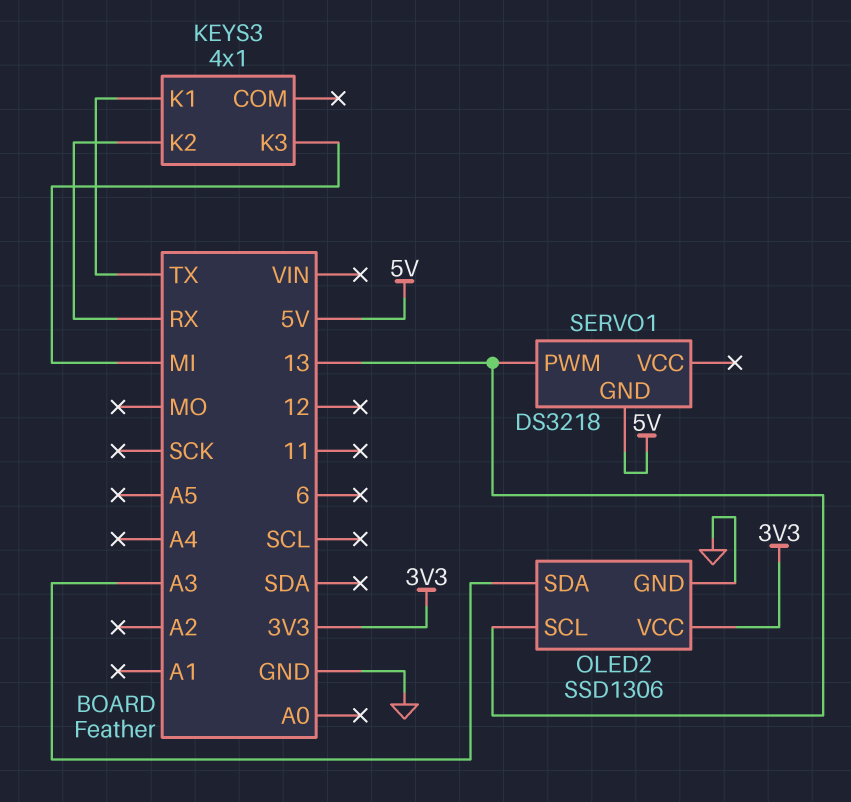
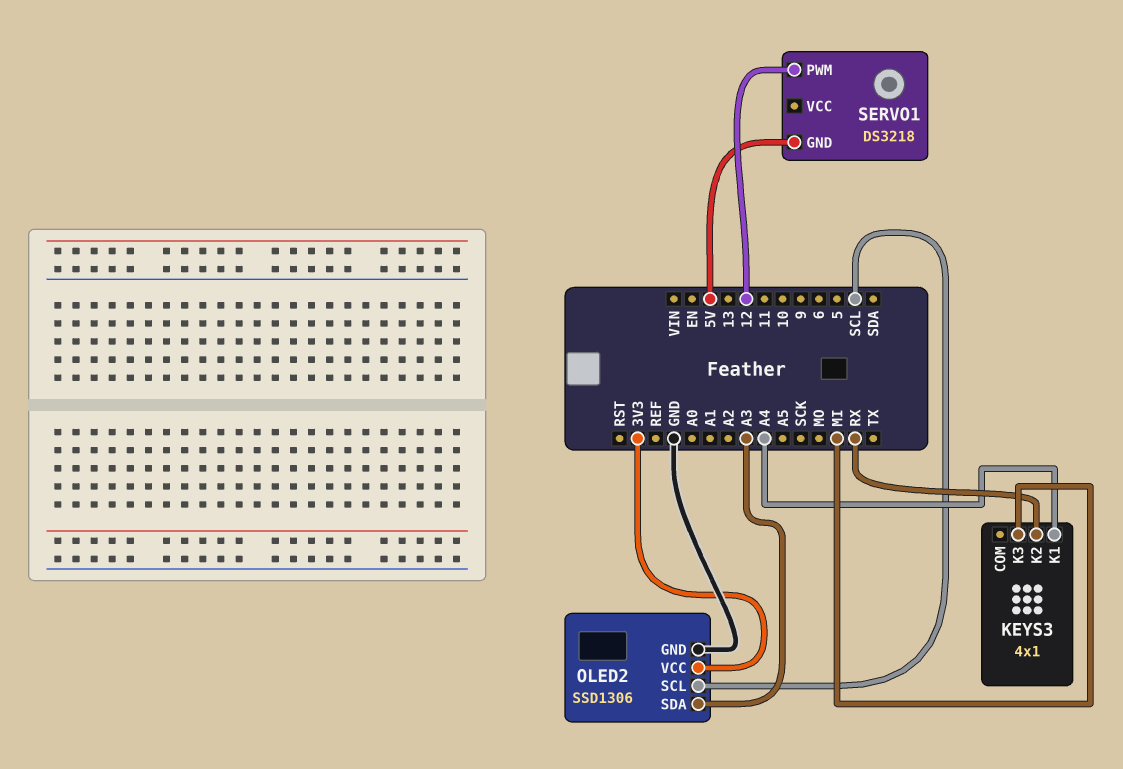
KEYS3 pin K1: TX -> A4
OLED2 pin SCL: 13 -> SCL
SERVO1 pin PWM: 13 -> 12

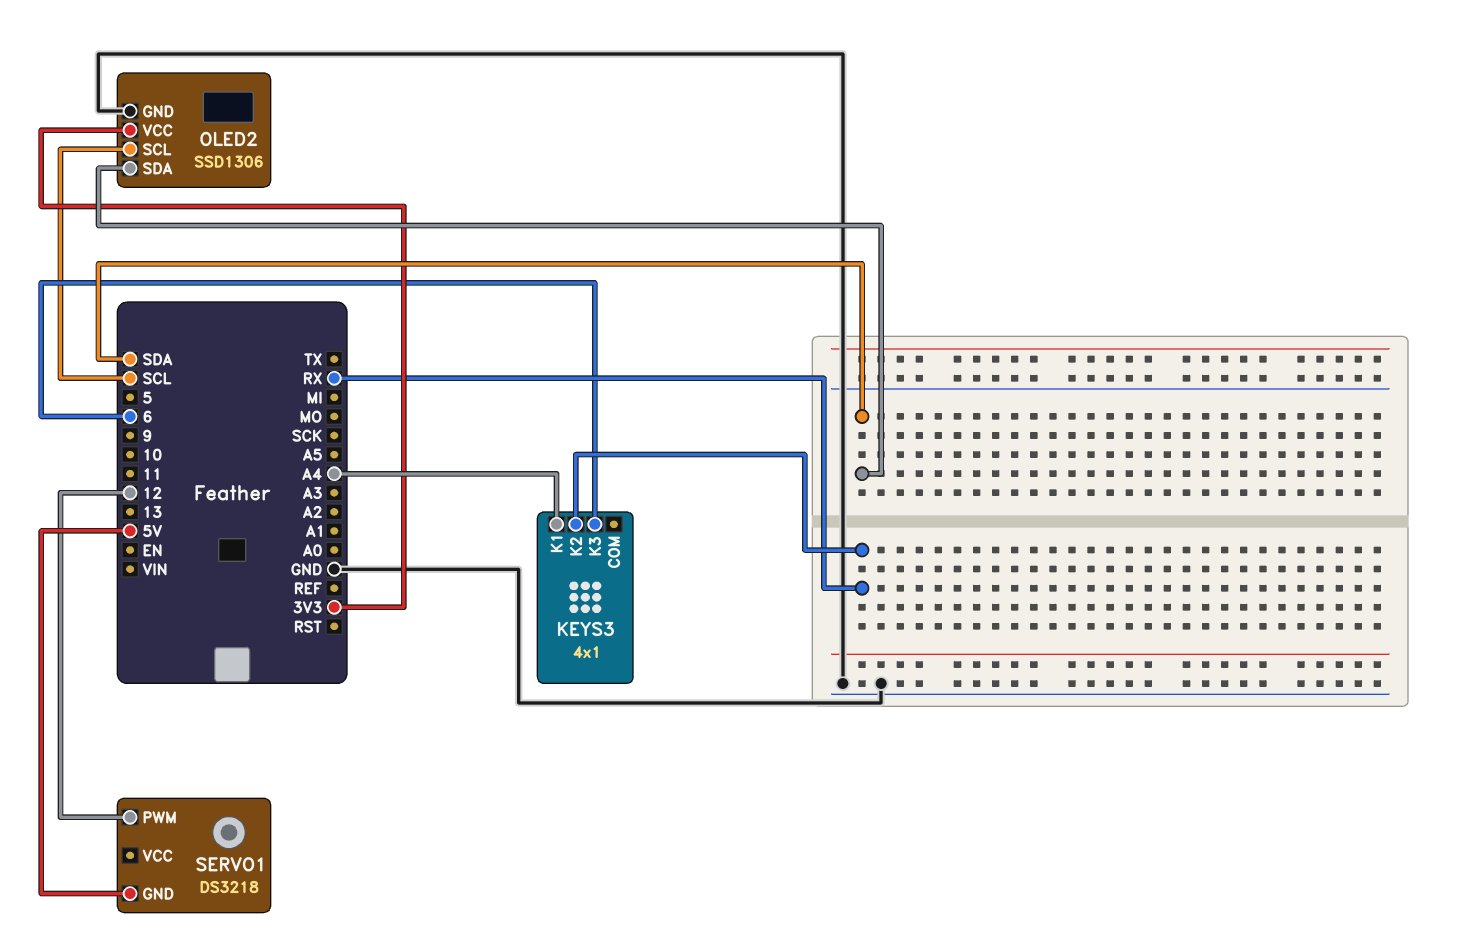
KEYS3 pin K3: MI -> 6
OLED2 pin SDA: A3 -> SDA

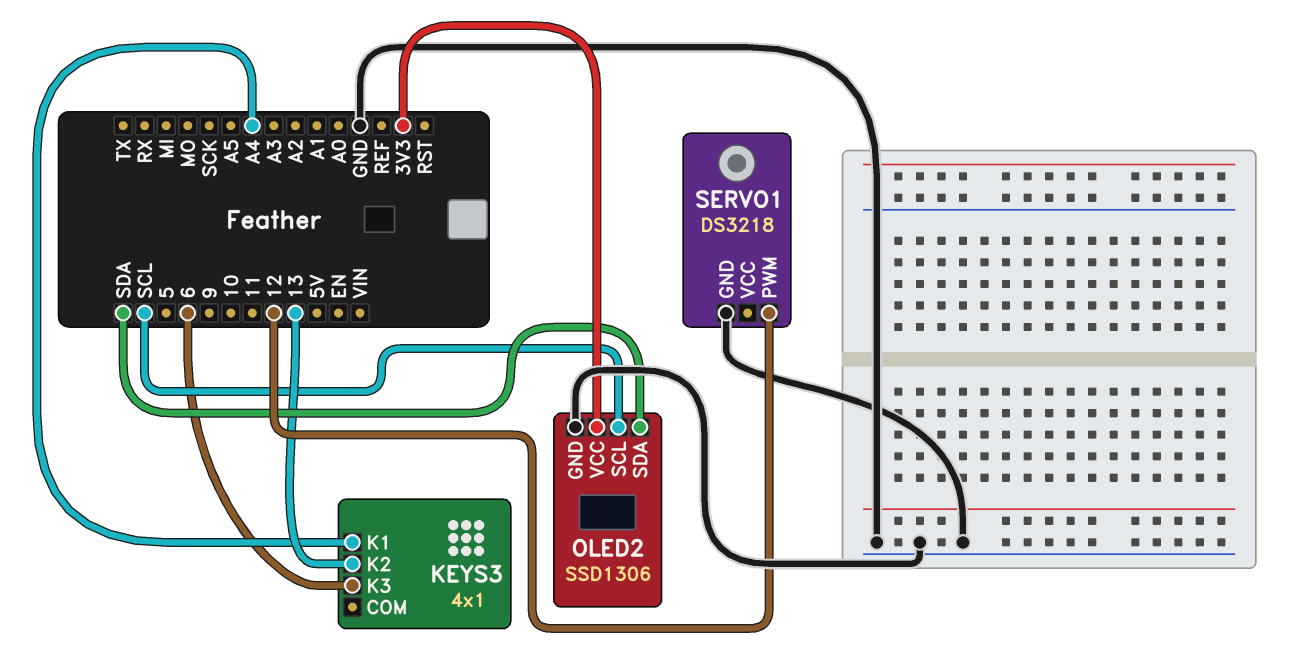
KEYS3 pin K2: RX -> 13
SERVO1 pin GND: 5V -> GND

